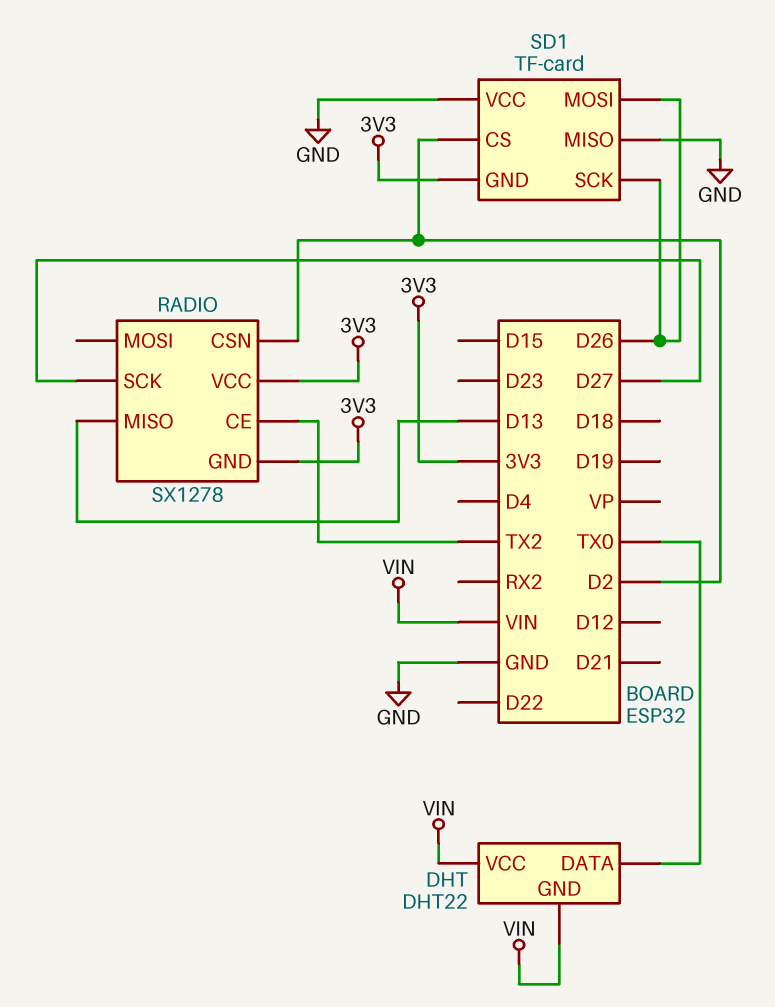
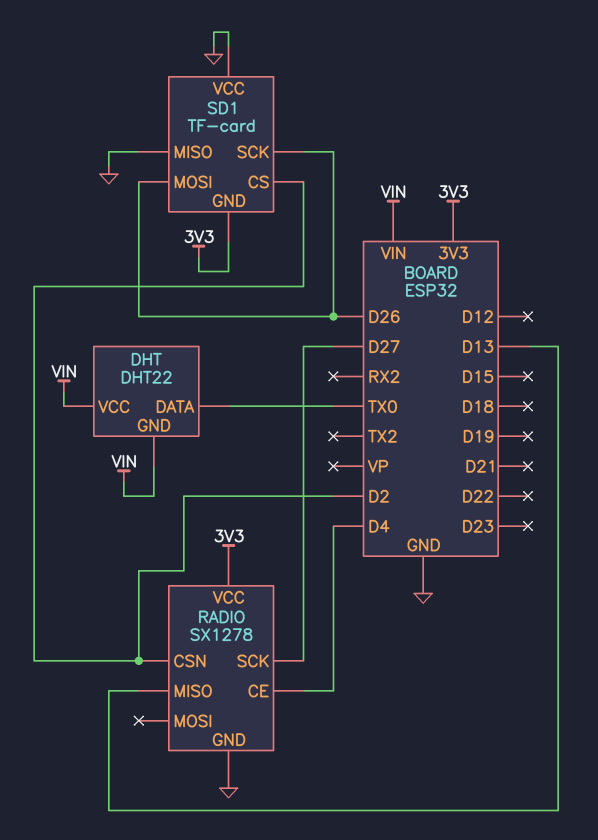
RADIO pin CE: TX2 -> D4
RADIO pin GND: 3V3 -> GND

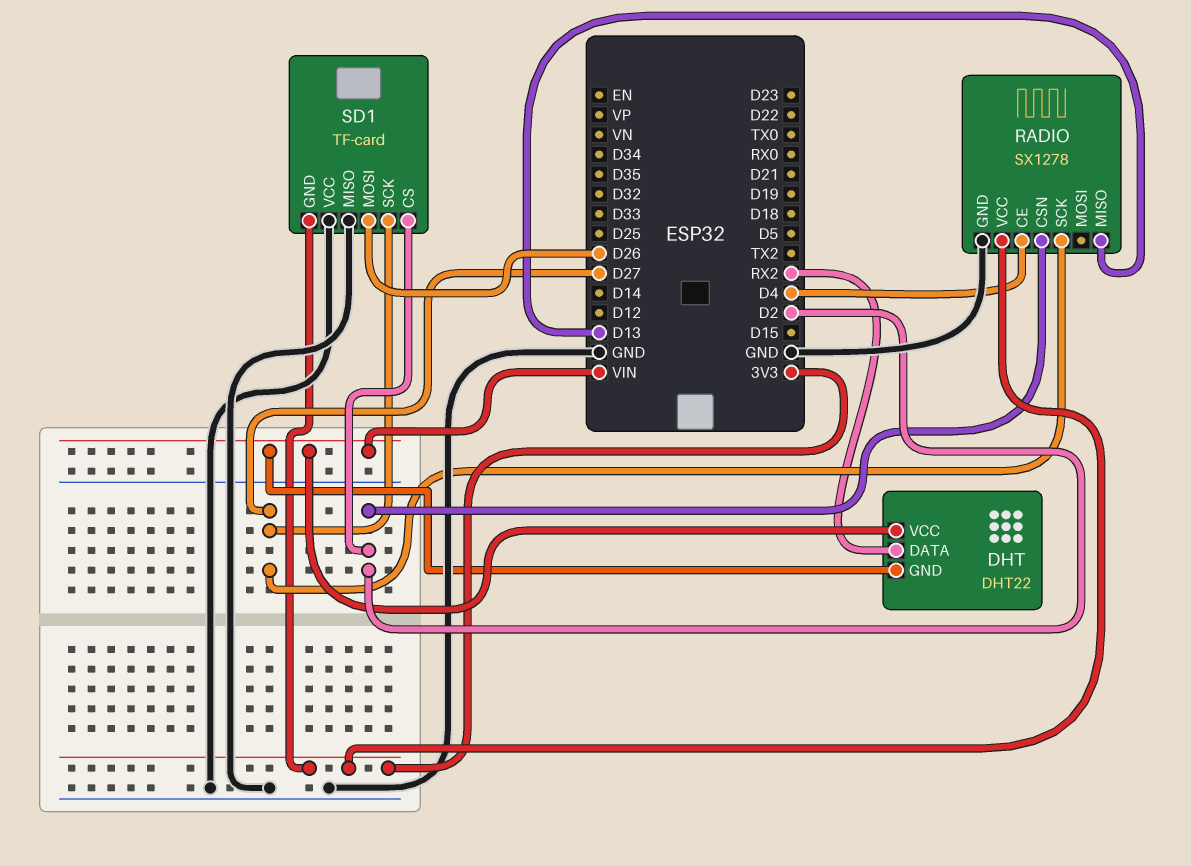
DHT pin DATA: TX0 -> RX2
SD1 pin SCK: D26 -> D27

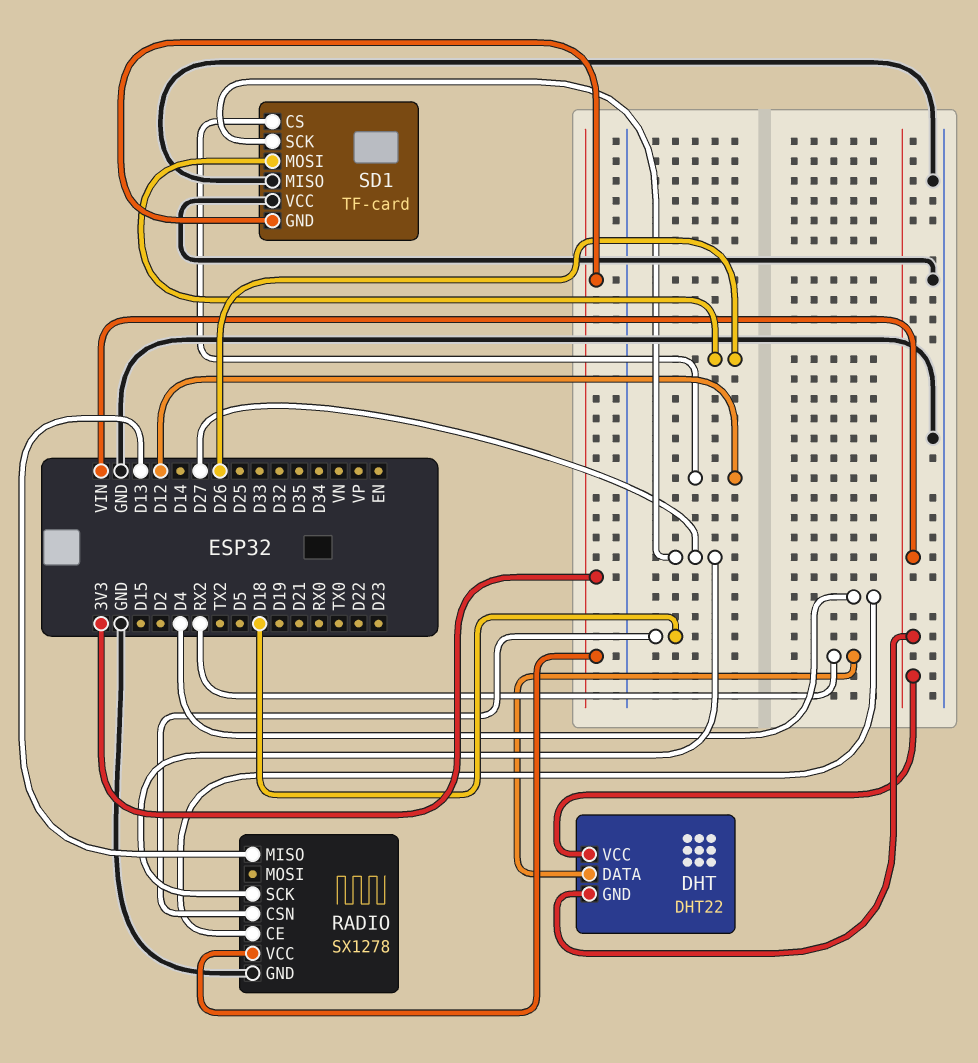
RADIO pin CSN: D2 -> D18
SD1 pin CS: D2 -> D12

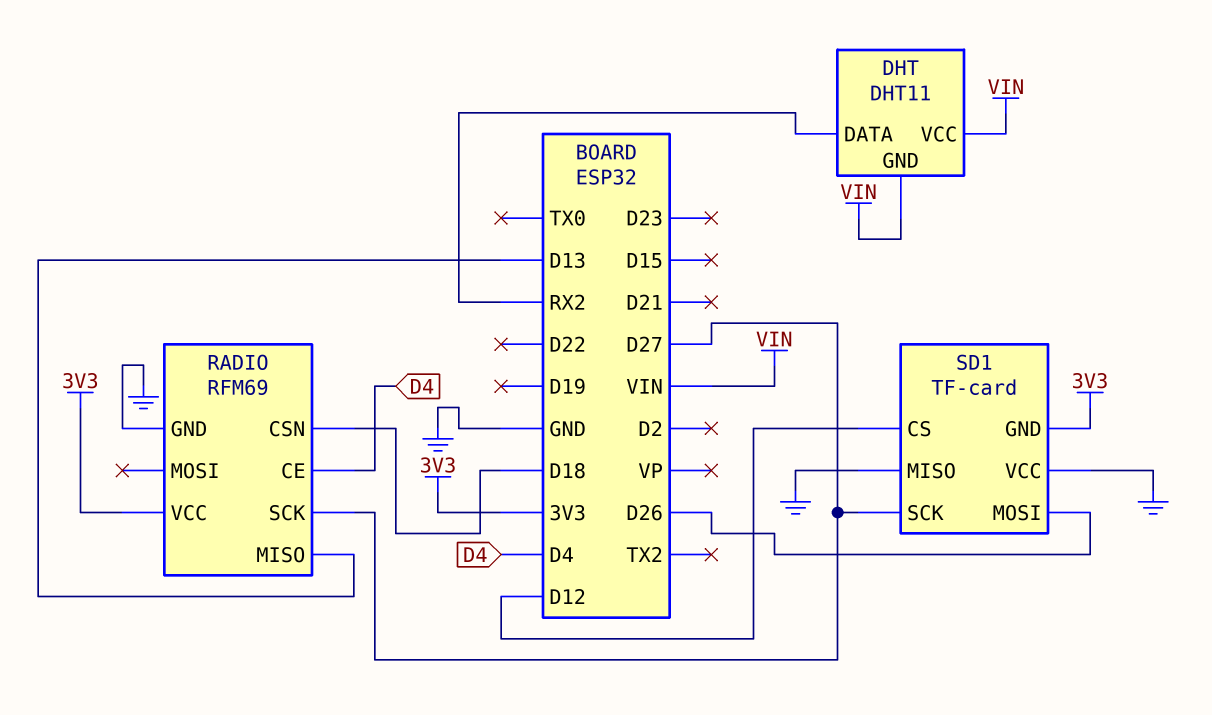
DHT: DHT22 -> DHT11
RADIO: SX1278 -> RFM69

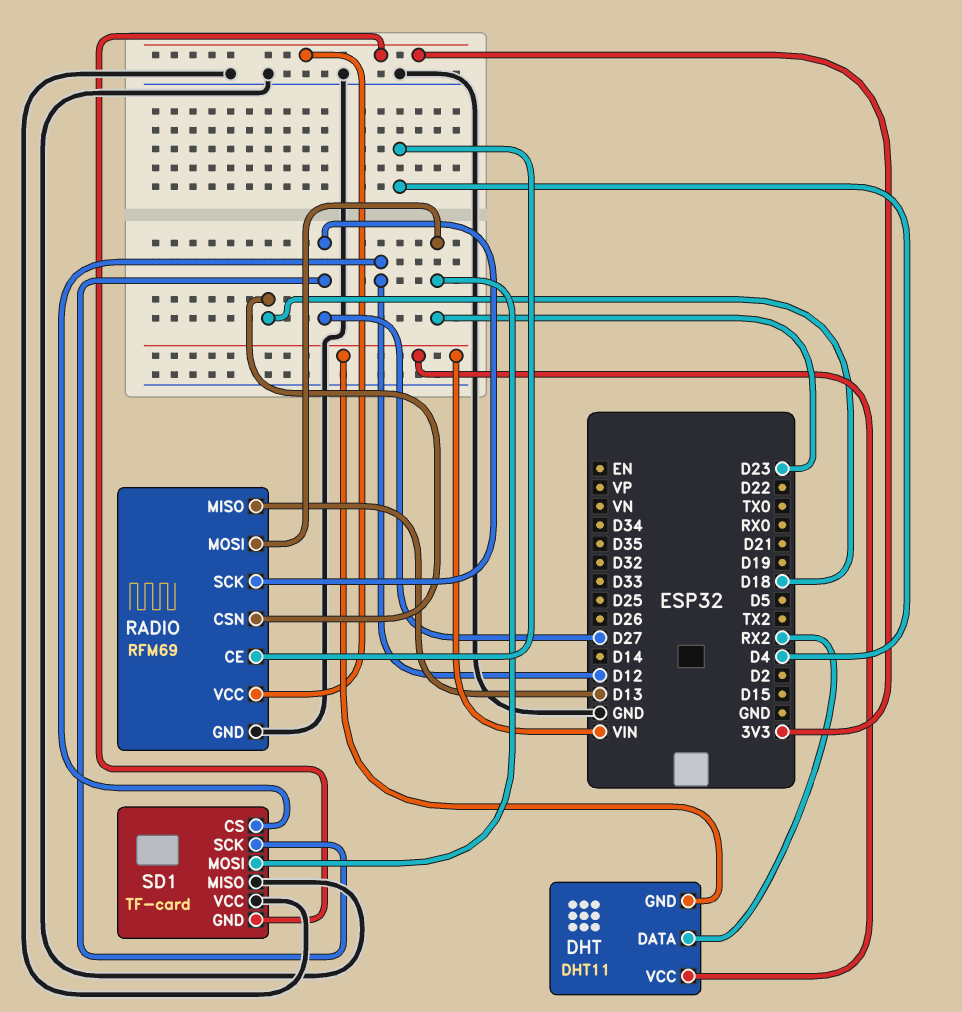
RADIO pin MOSI: none -> D23
SD1 pin MOSI: D26 -> D23

